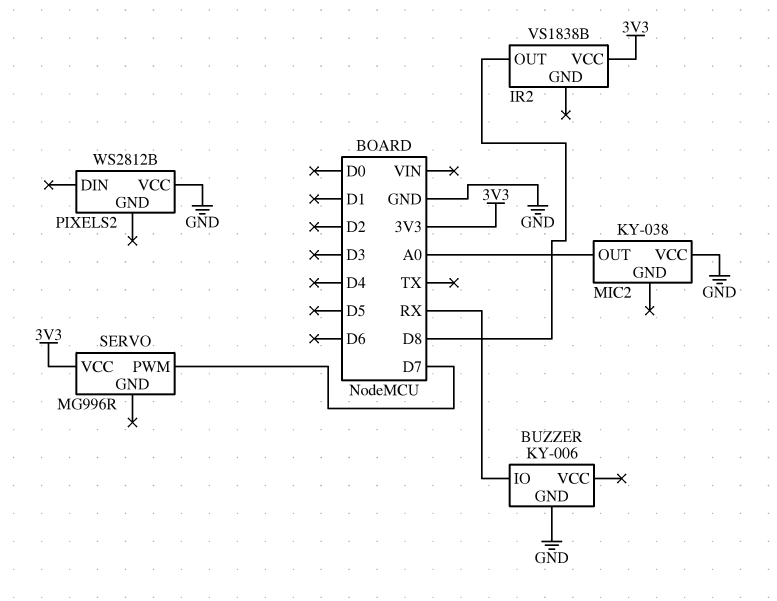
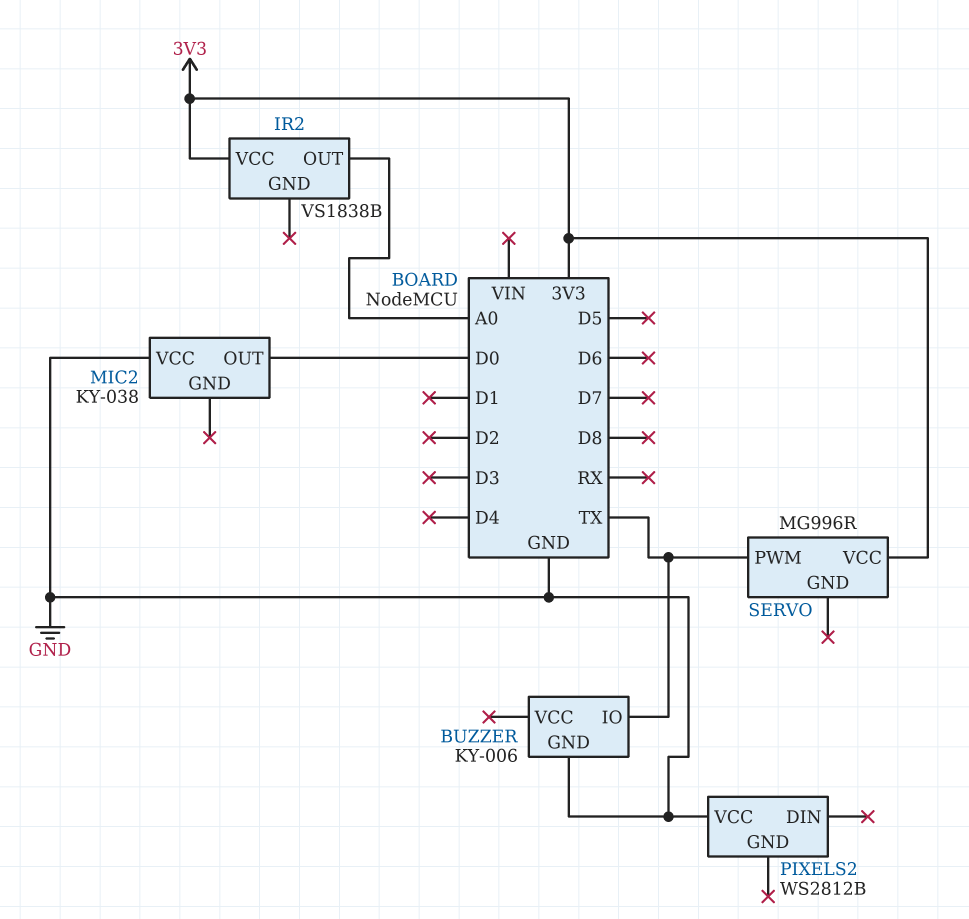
BUZZER pin IO: RX -> TX
IR2 pin OUT: D8 -> A0
MIC2 pin OUT: A0 -> D0
SERVO pin PWM: D7 -> TX

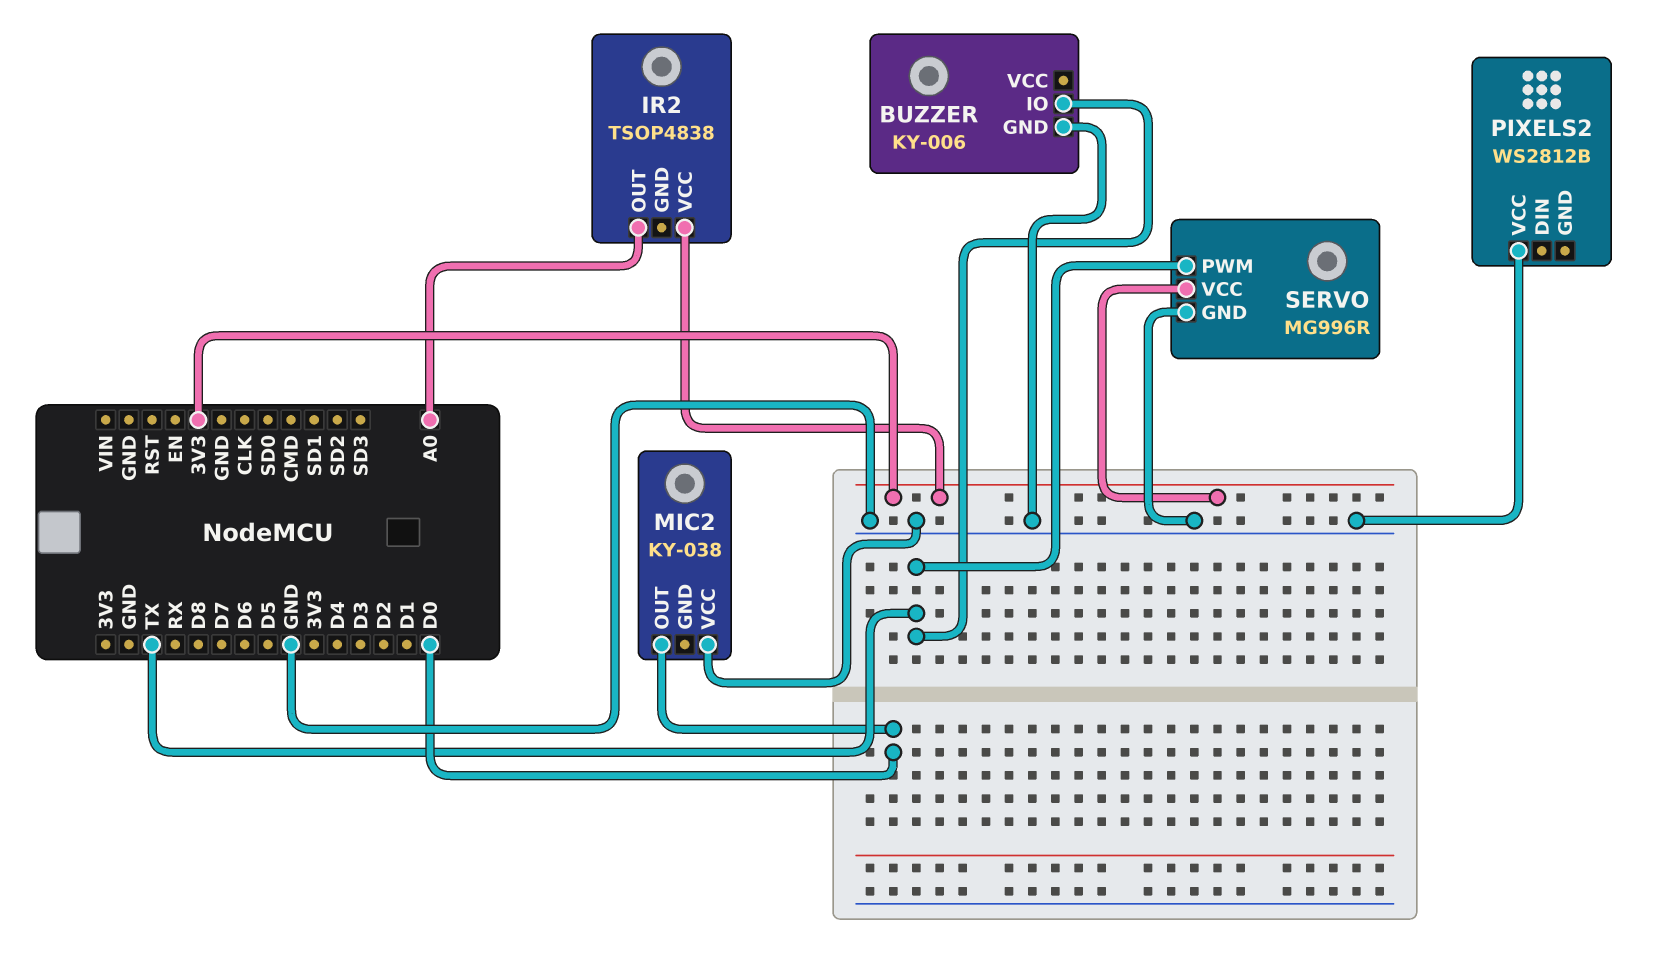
IR2: VS1838B -> TSOP4838
SERVO pin GND: none -> GND

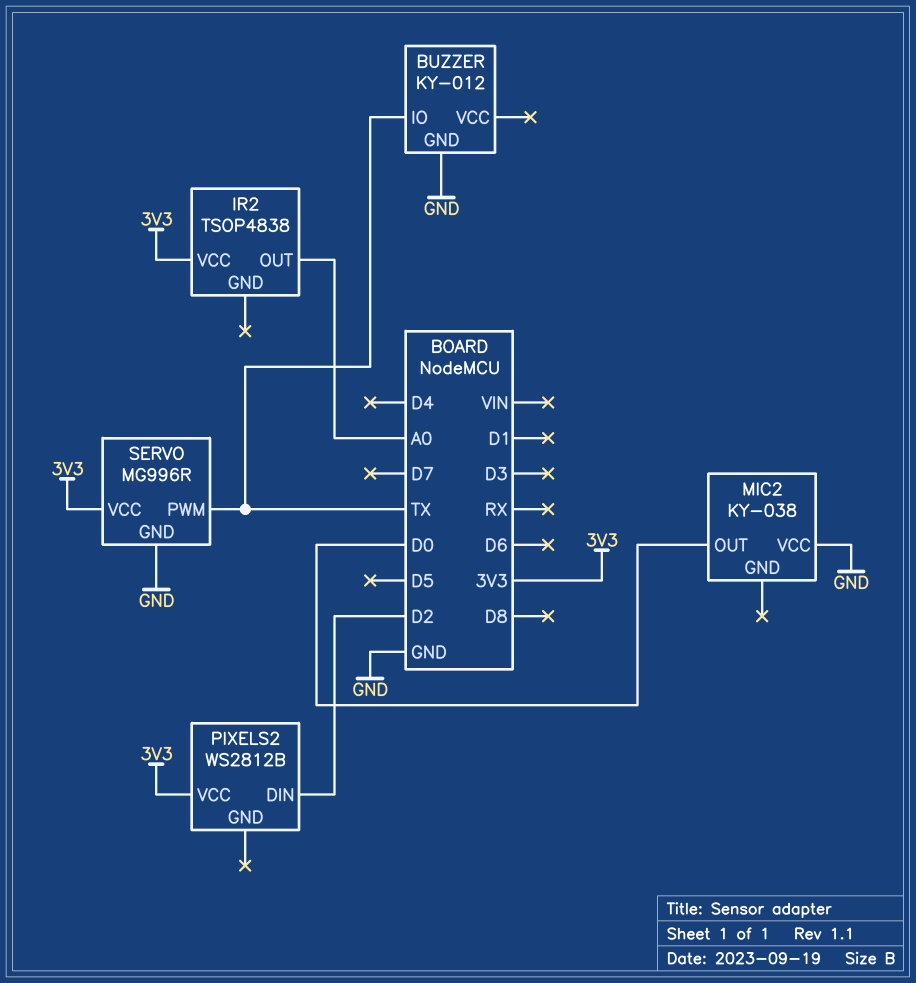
BUZZER: KY-006 -> KY-012
PIXELS2 pin DIN: none -> D2
PIXELS2 pin VCC: GND -> 3V3

